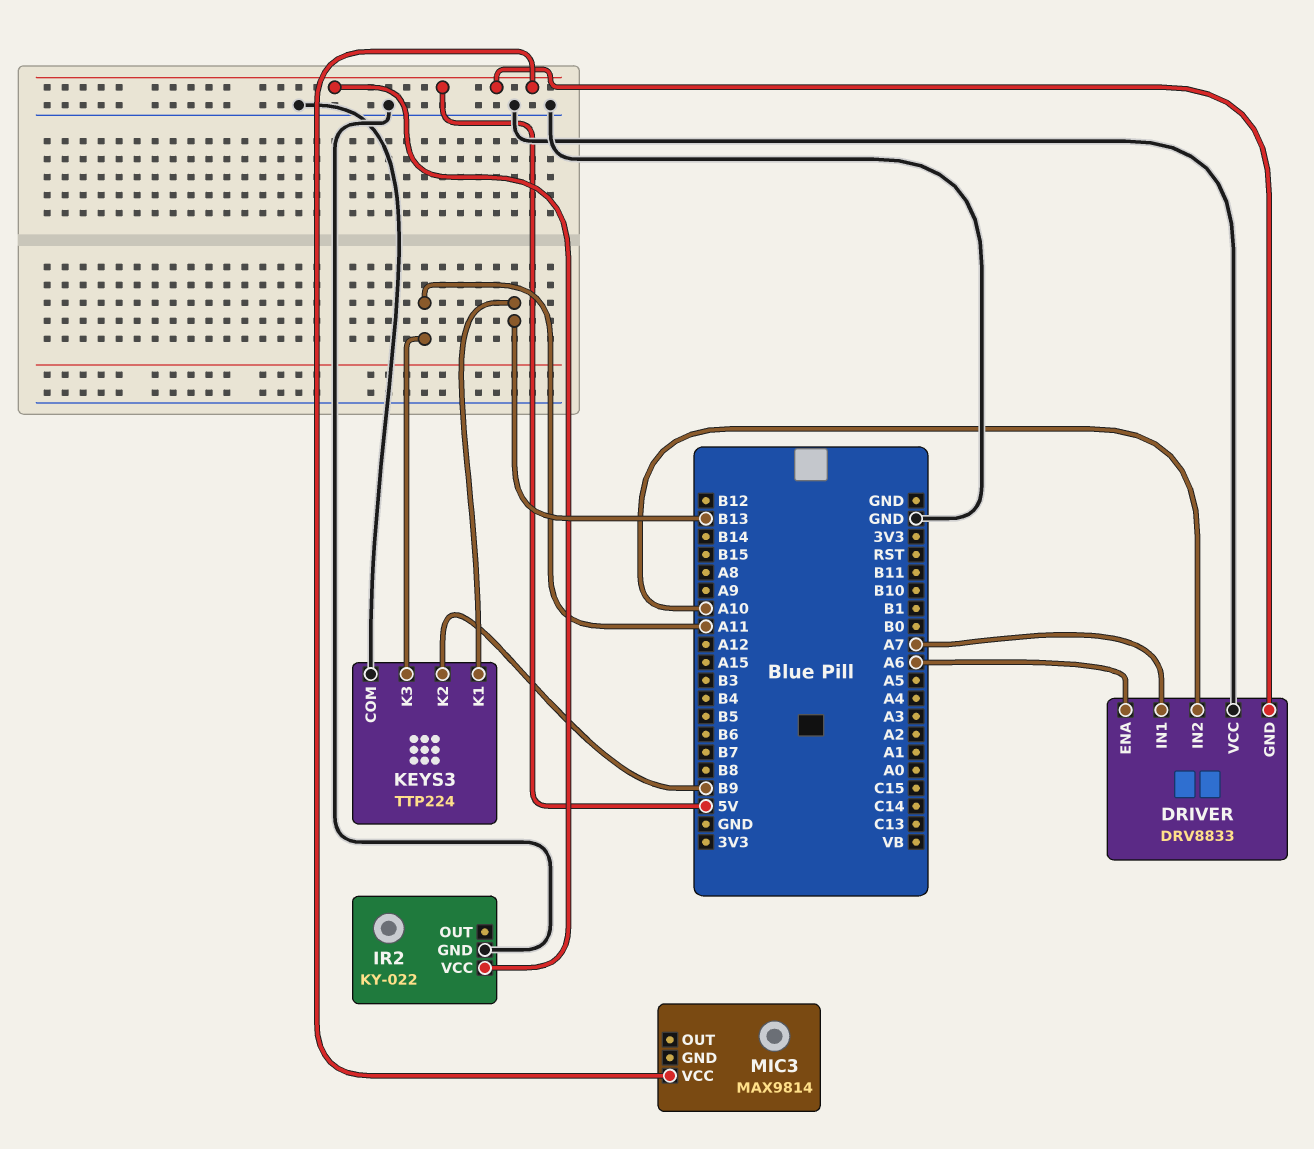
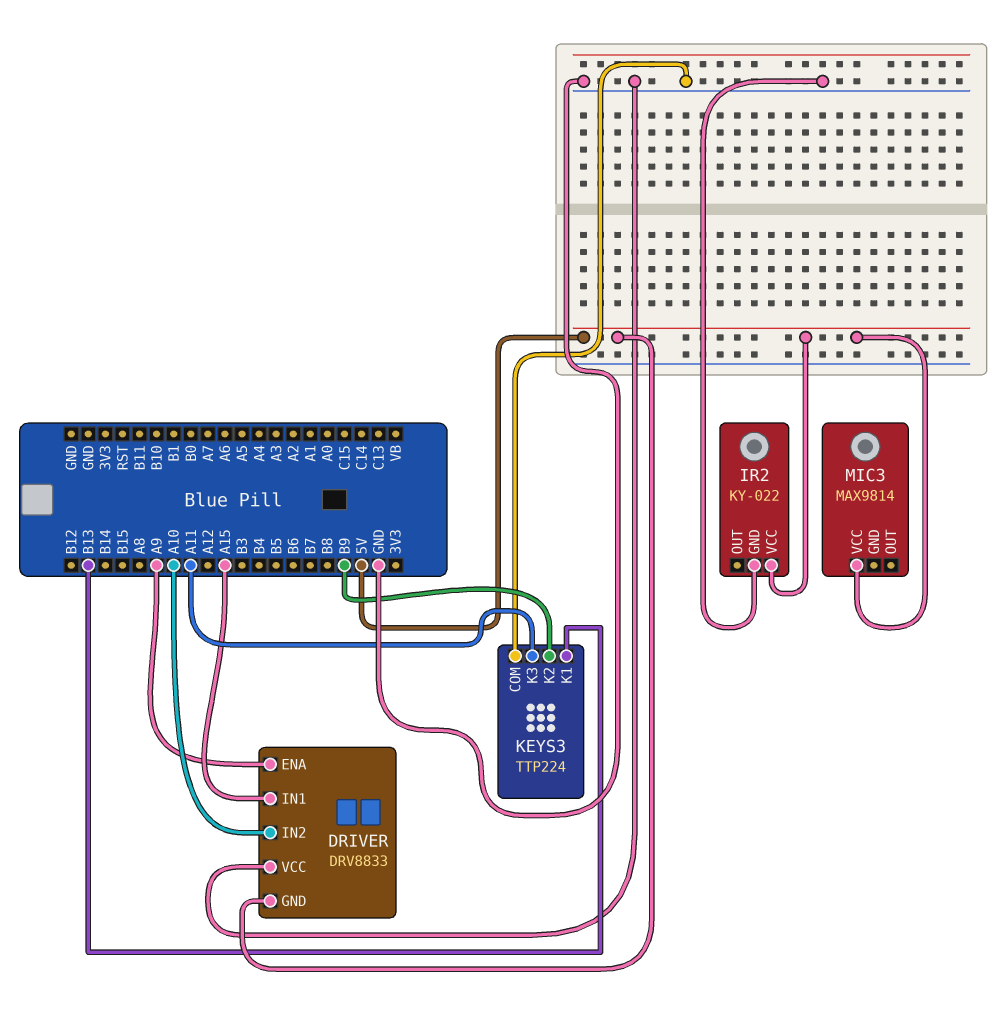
DRIVER pin ENA: A6 -> A9
DRIVER pin IN1: A7 -> A15

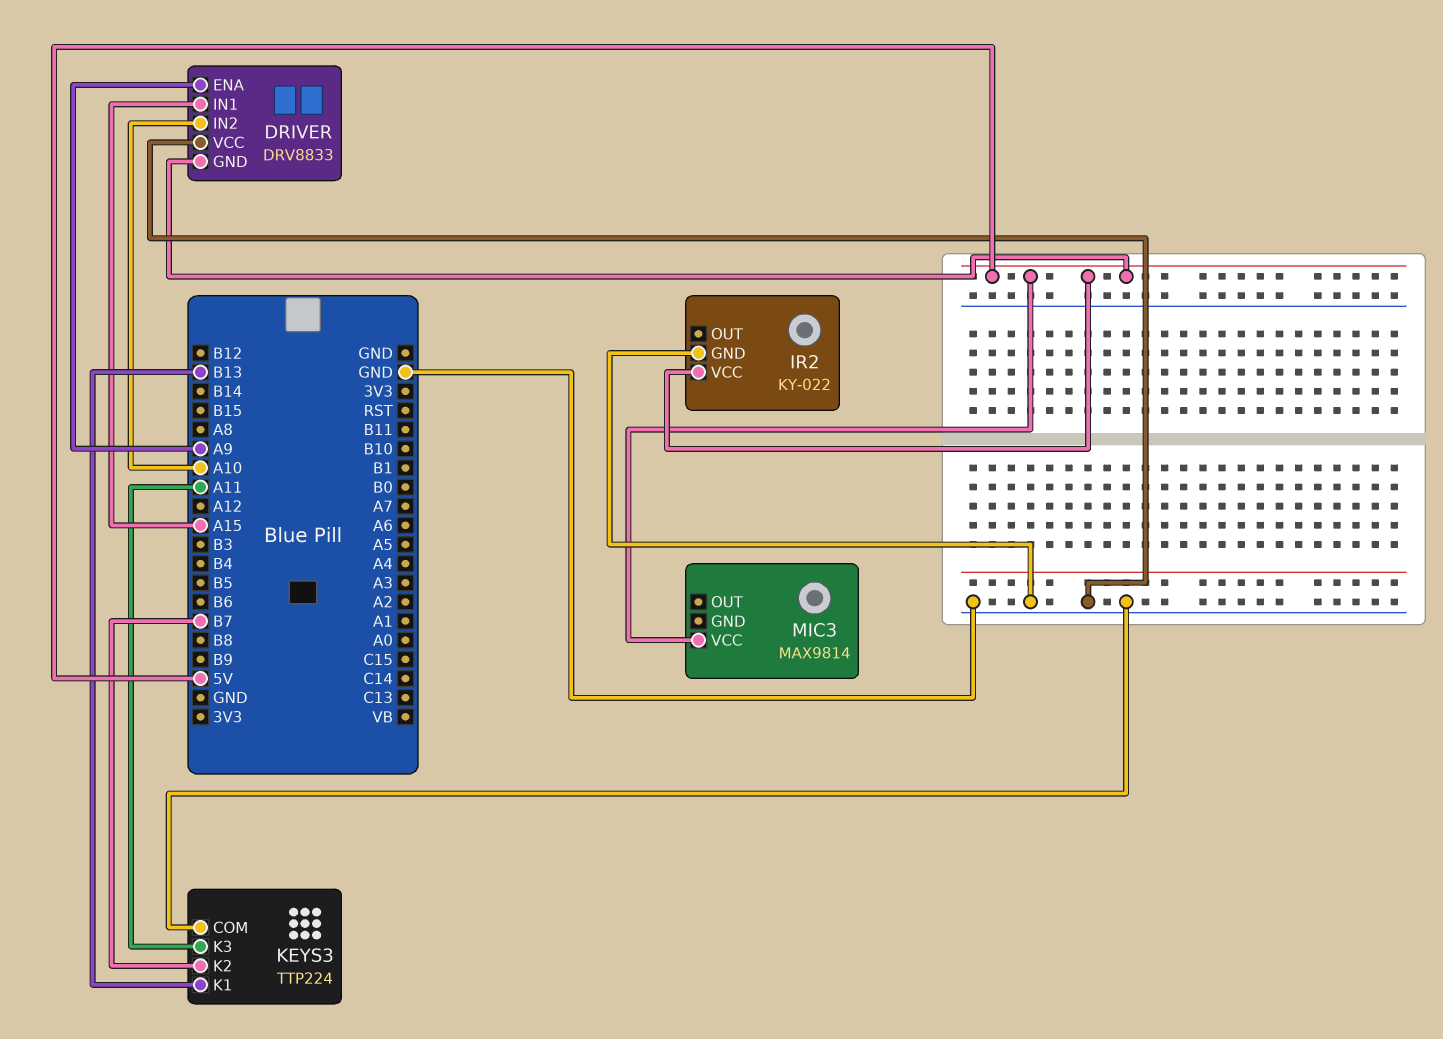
KEYS3 pin K2: B9 -> B7

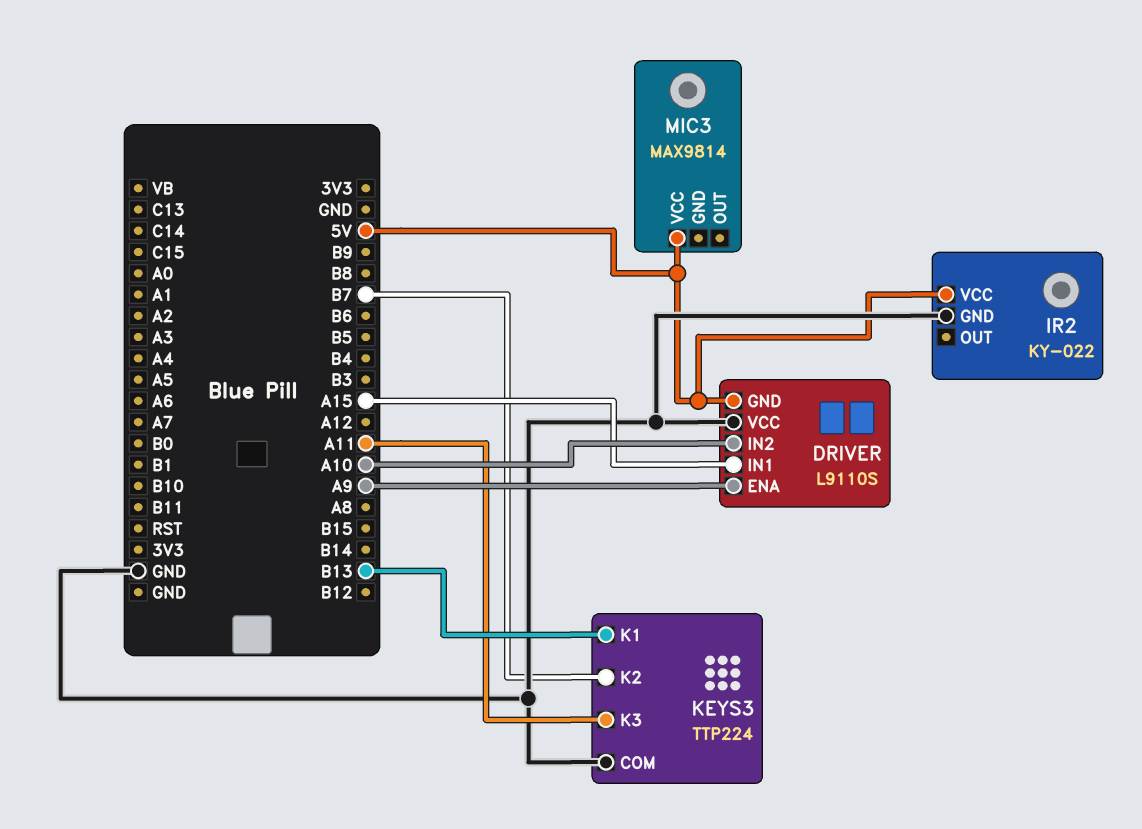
DRIVER: DRV8833 -> L9110S

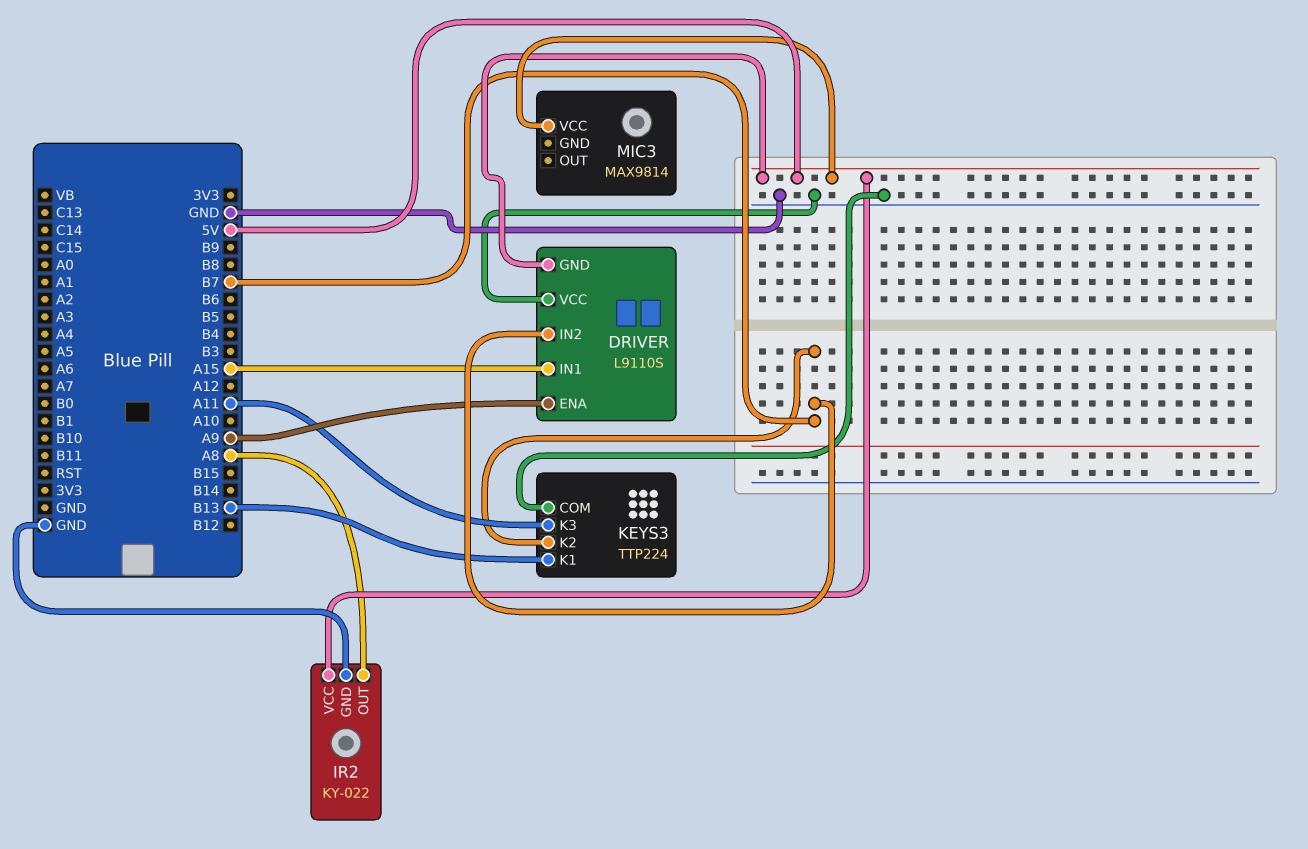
DRIVER pin IN2: A10 -> B7
IR2 pin OUT: none -> A8

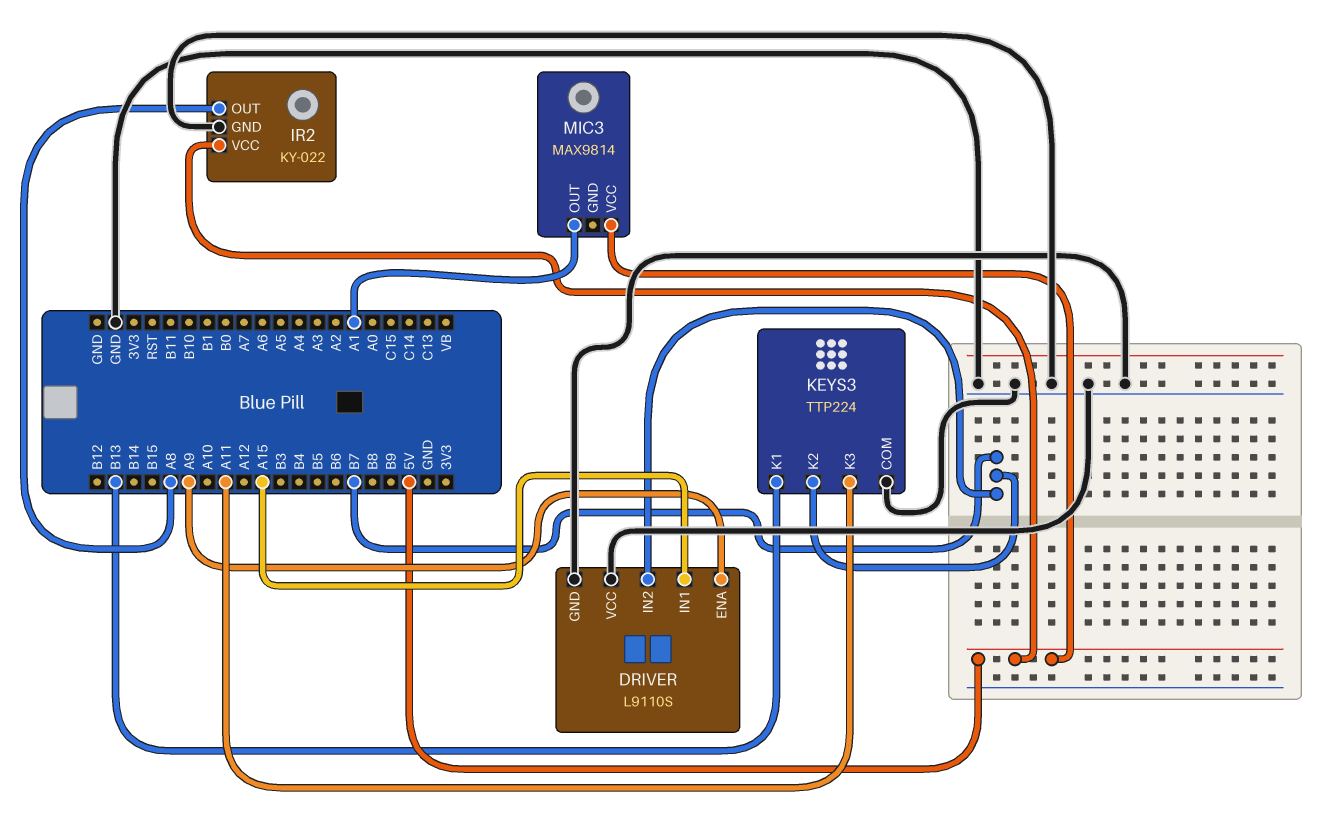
DRIVER pin GND: 5V -> GND
MIC3 pin OUT: none -> A1

